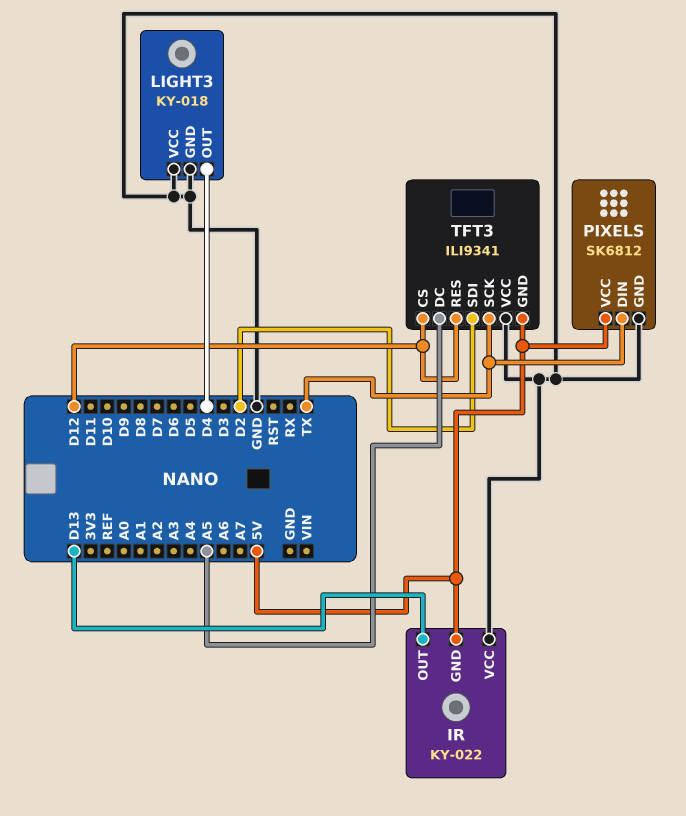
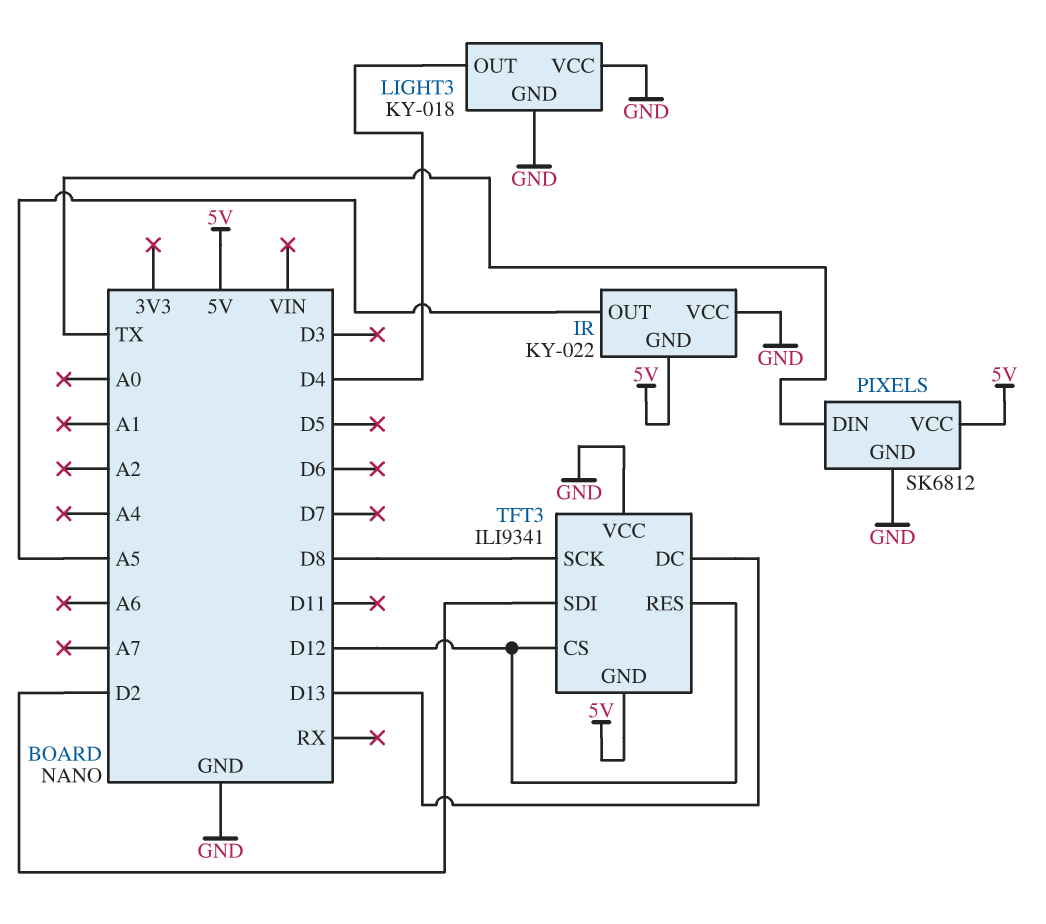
IR pin OUT: D13 -> A5
TFT3 pin DC: A5 -> D13
TFT3 pin SCK: TX -> D8

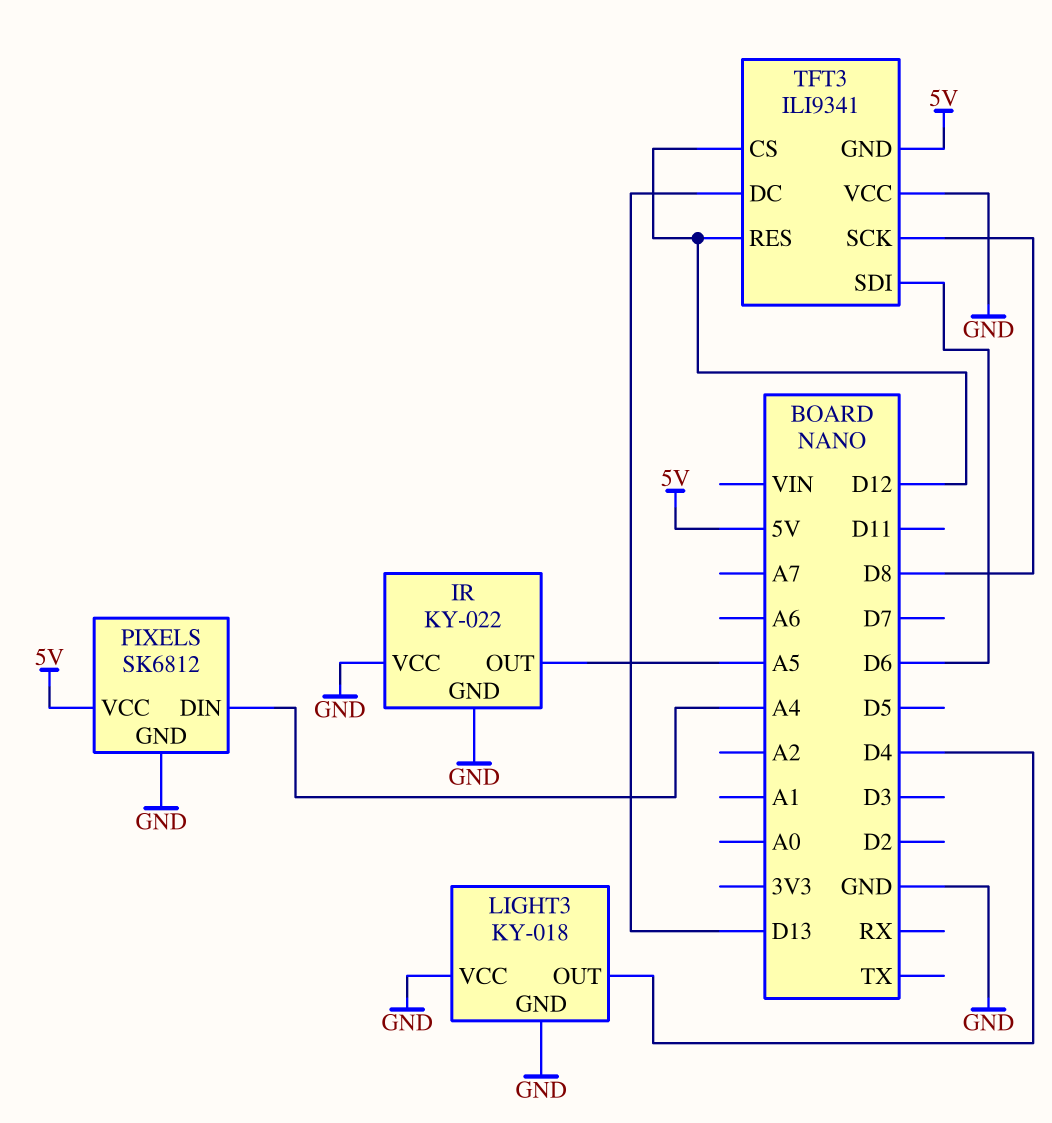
IR pin GND: 5V -> GND
PIXELS pin DIN: TX -> A4
TFT3 pin SDI: D2 -> D6

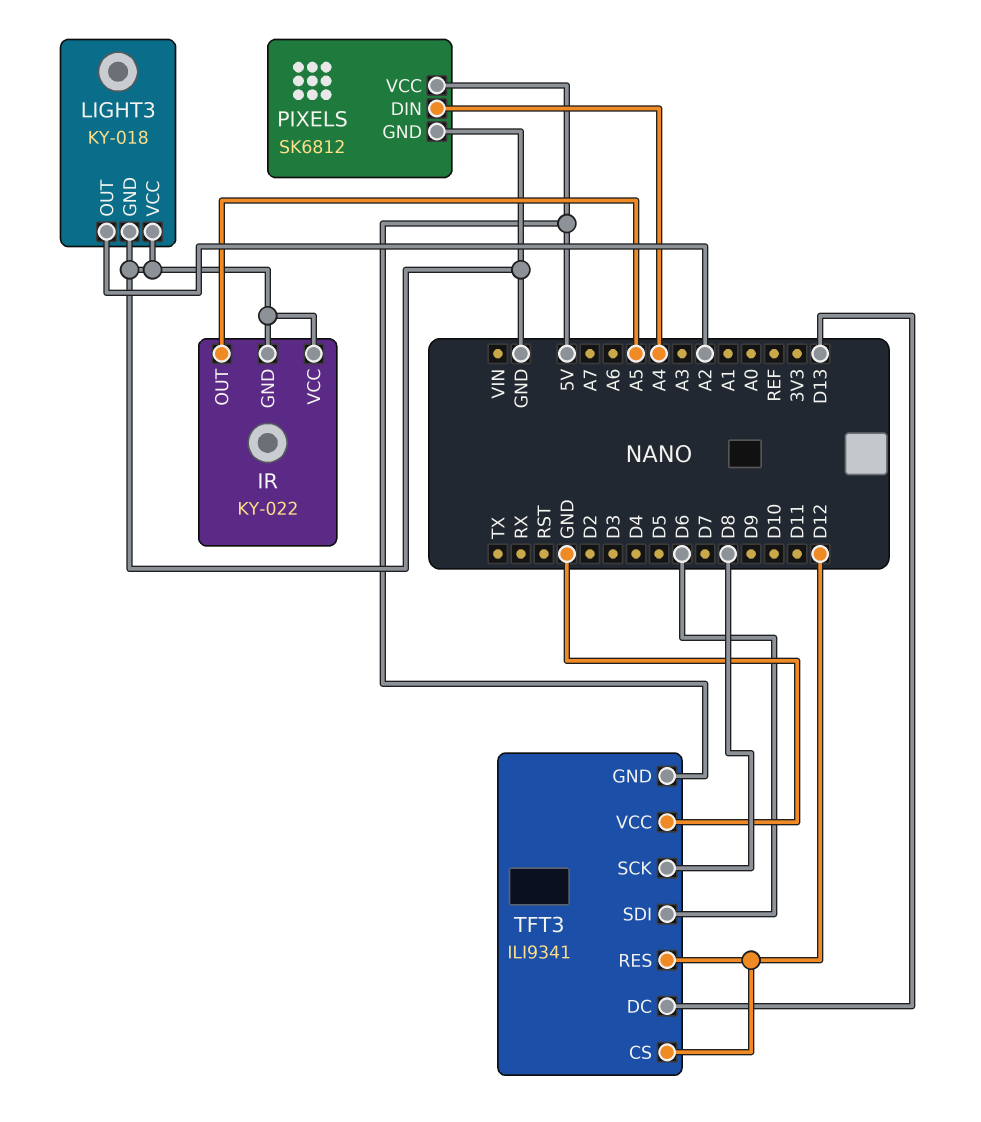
LIGHT3 pin OUT: D4 -> A2

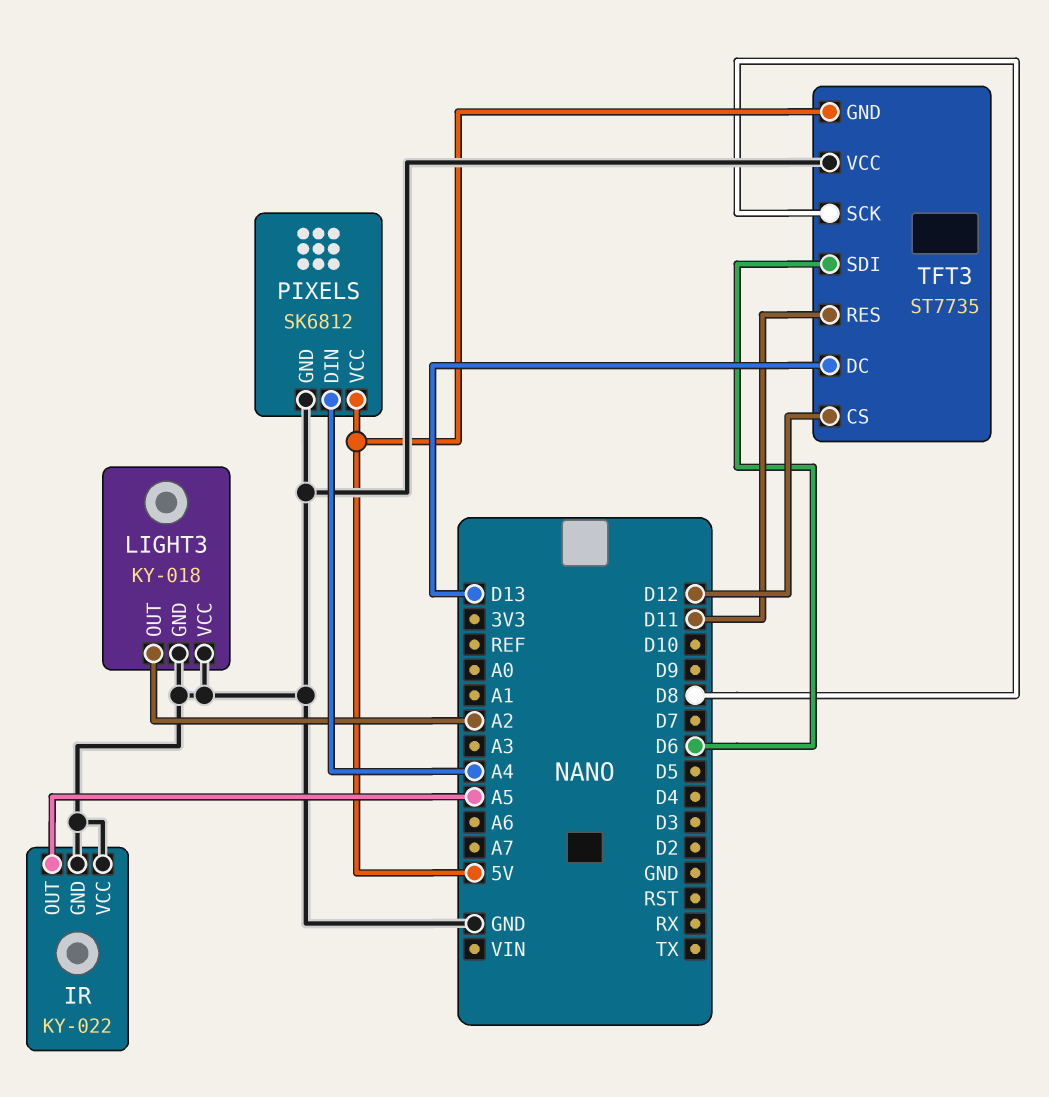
TFT3: ILI9341 -> ST7735
TFT3 pin RES: D12 -> D11

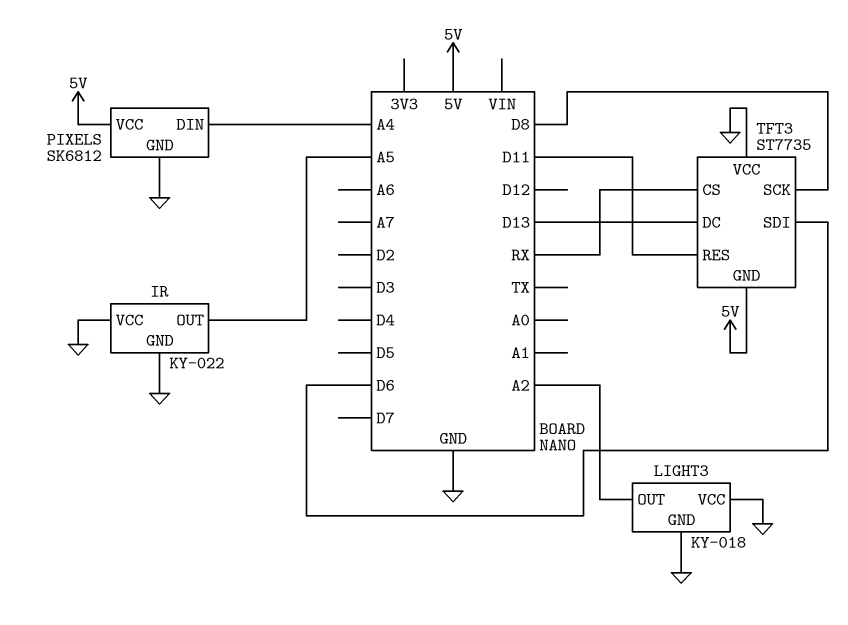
TFT3 pin CS: D12 -> RX

